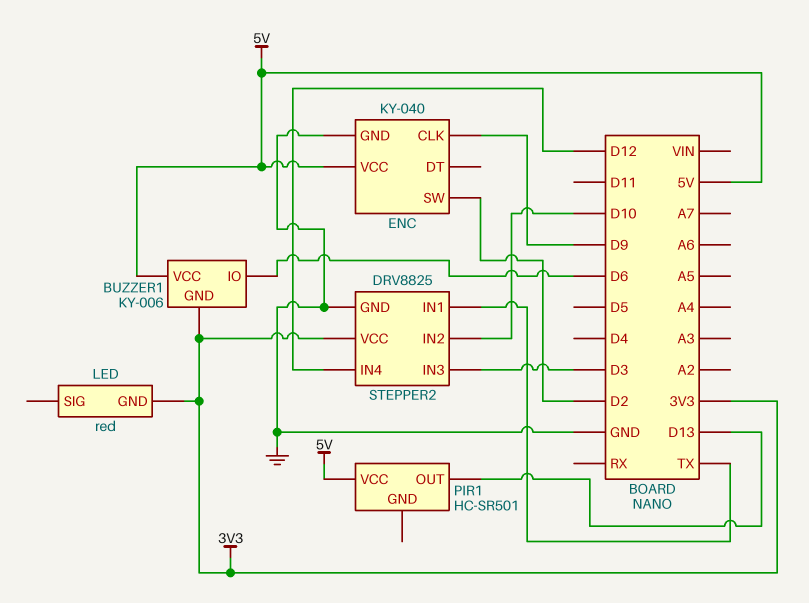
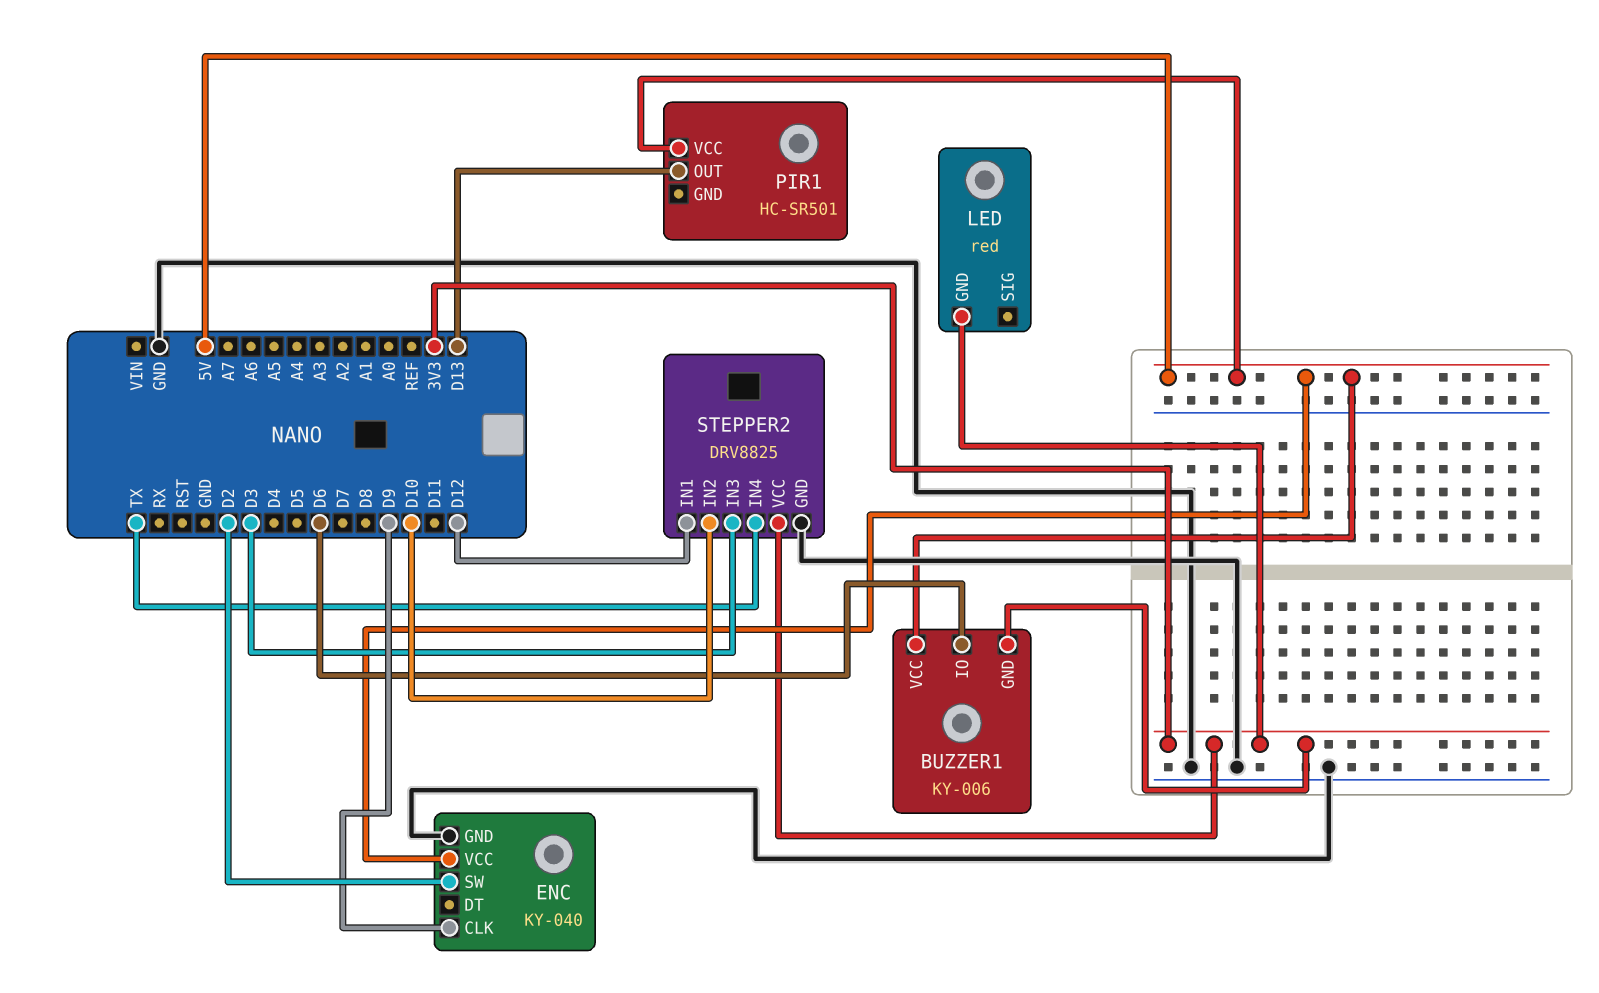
STEPPER2 pin IN1: TX -> D12
STEPPER2 pin IN4: D12 -> TX

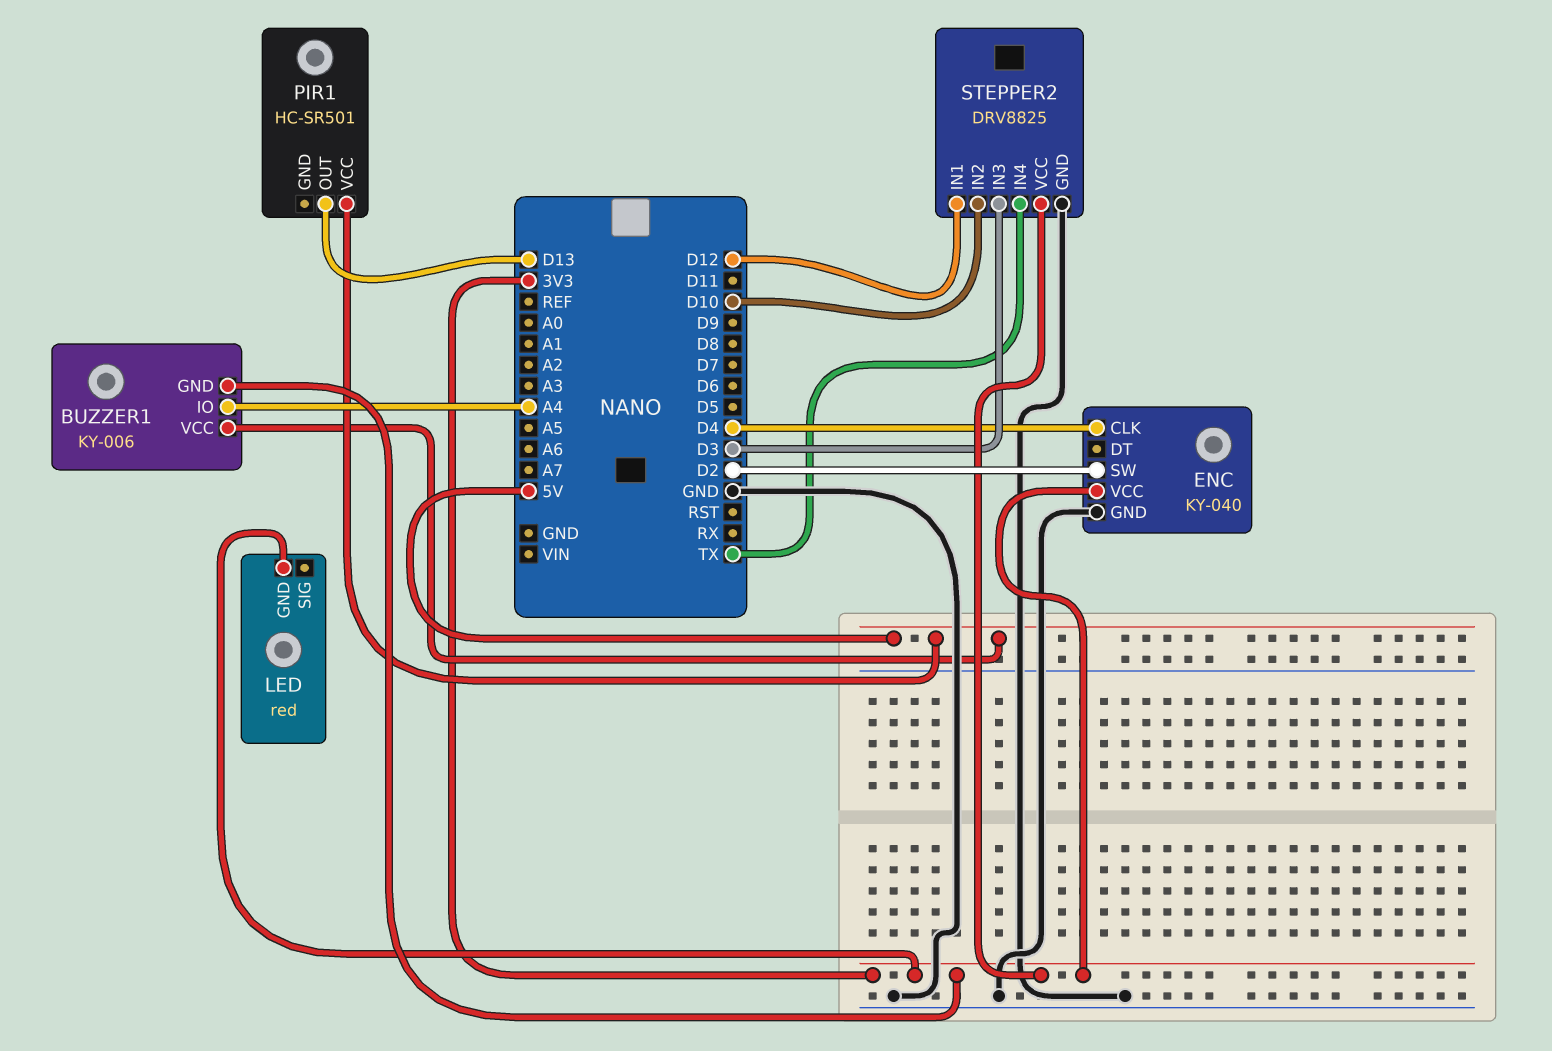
BUZZER1 pin IO: D6 -> A4
ENC pin CLK: D9 -> D4
ENC pin VCC: 5V -> 3V3

